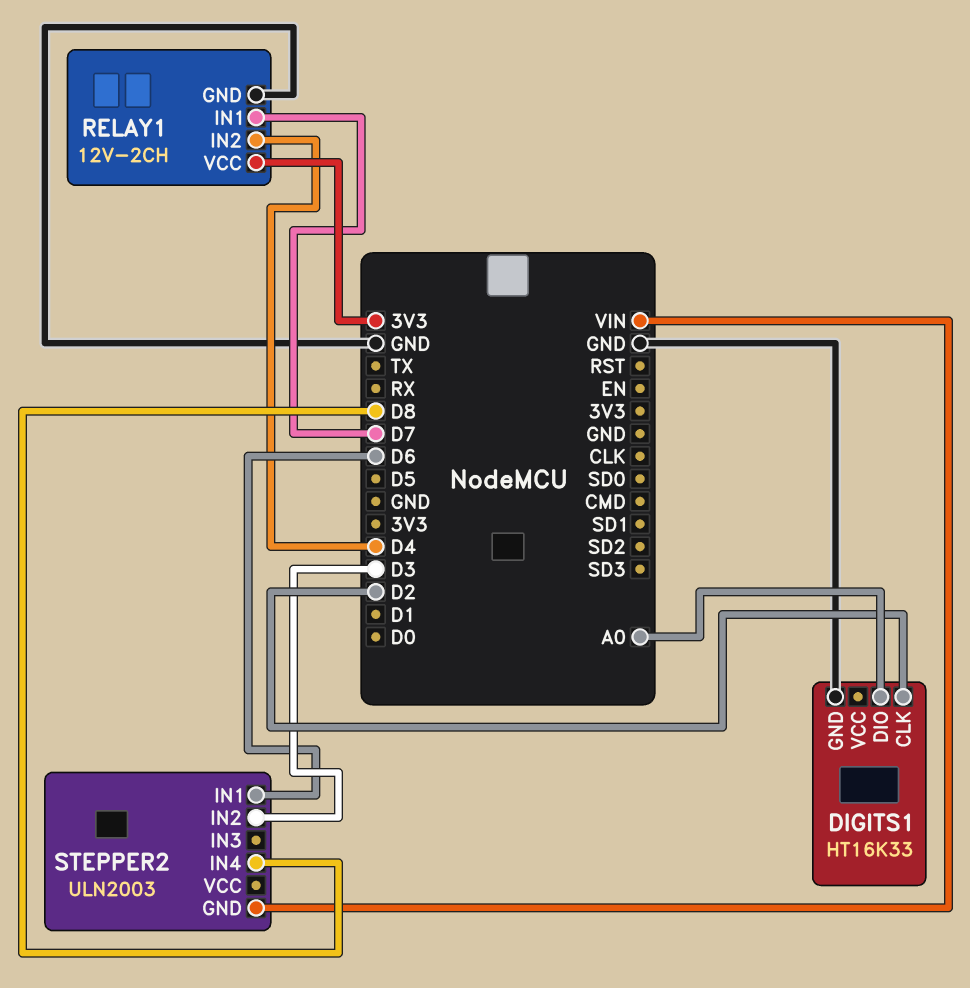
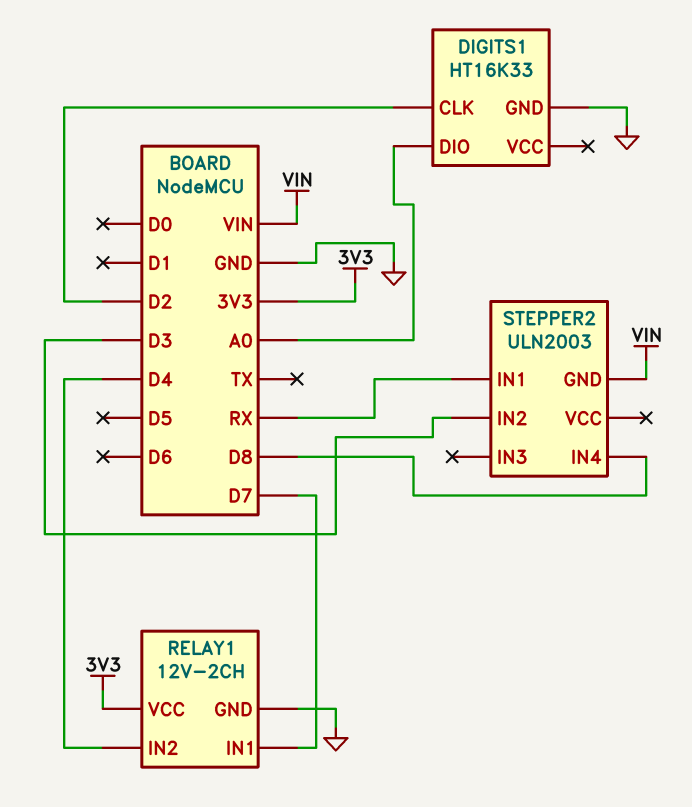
STEPPER2 pin IN1: D6 -> RX

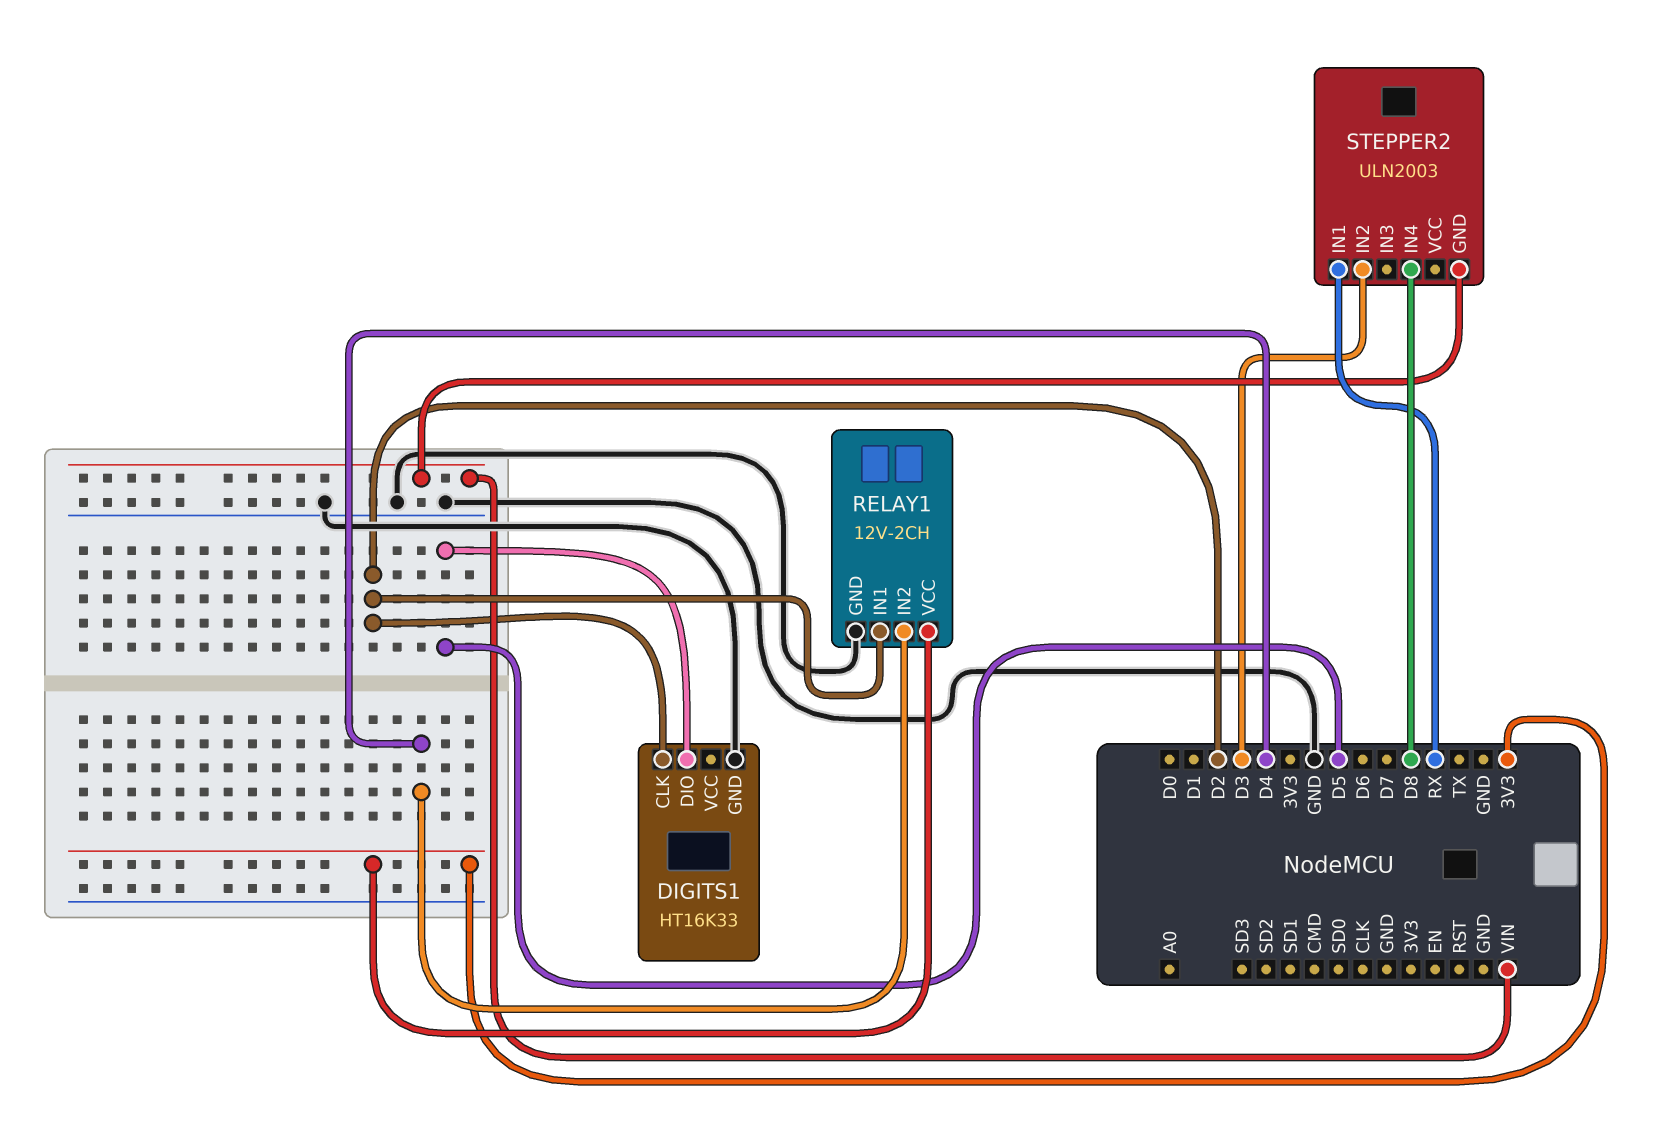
DIGITS1 pin DIO: A0 -> D5
RELAY1 pin IN1: D7 -> D2

